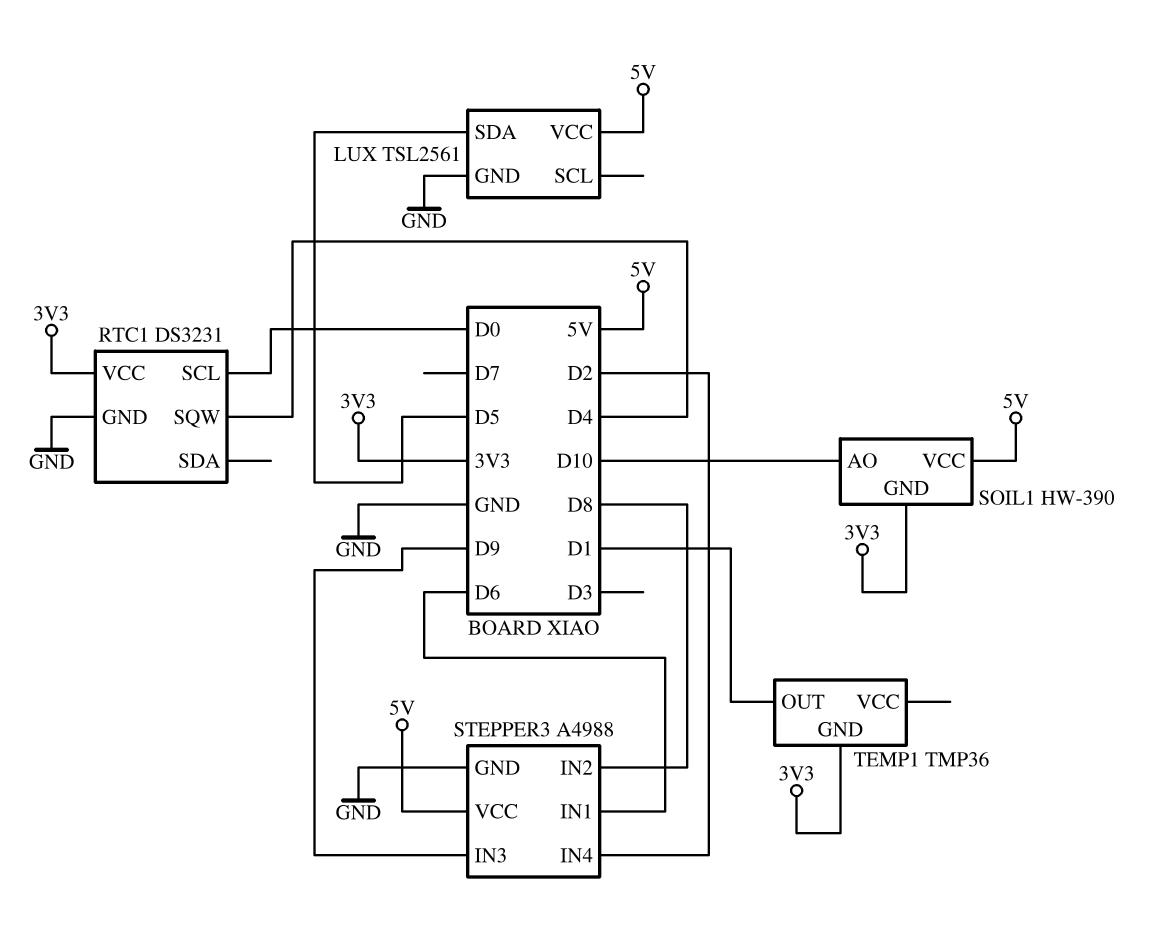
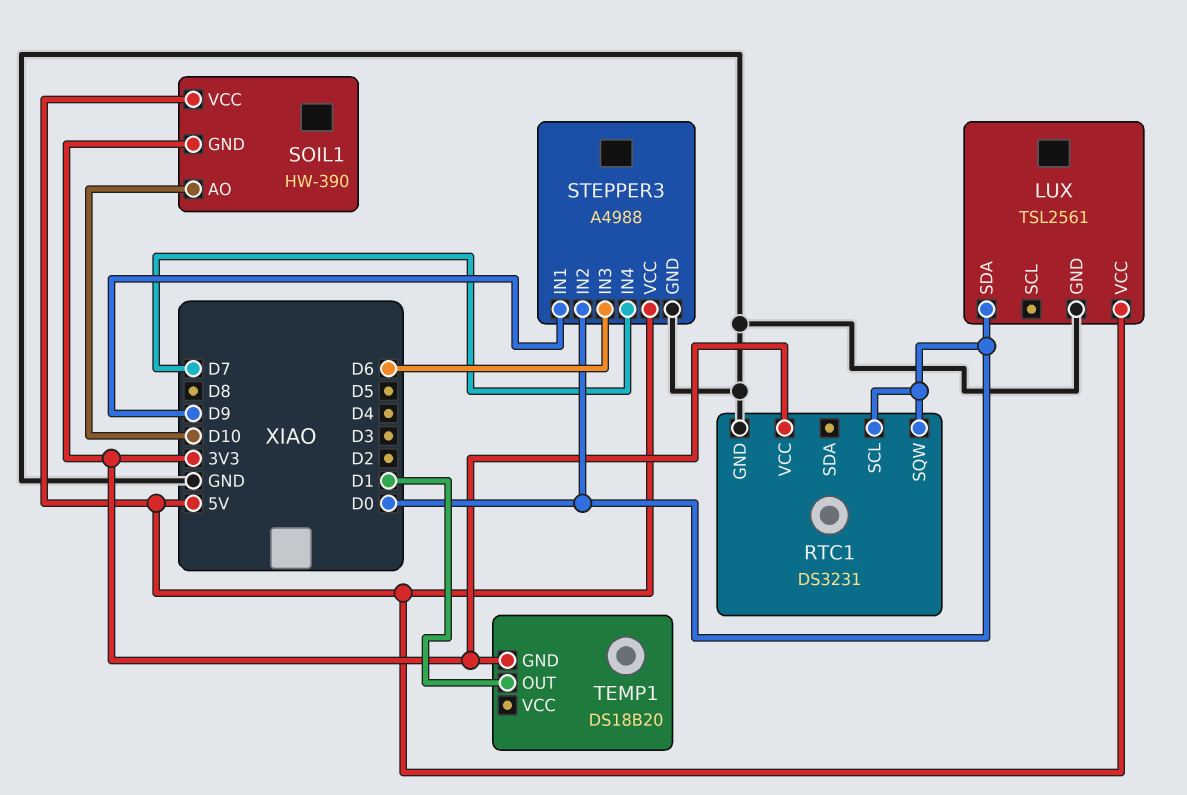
LUX pin SDA: D5 -> D0
RTC1 pin SQW: D4 -> D0
STEPPER3 pin IN1: D6 -> D9
STEPPER3 pin IN2: D8 -> D0
STEPPER3 pin IN3: D9 -> D6
STEPPER3 pin IN4: D2 -> D7
TEMP1: TMP36 -> DS18B20

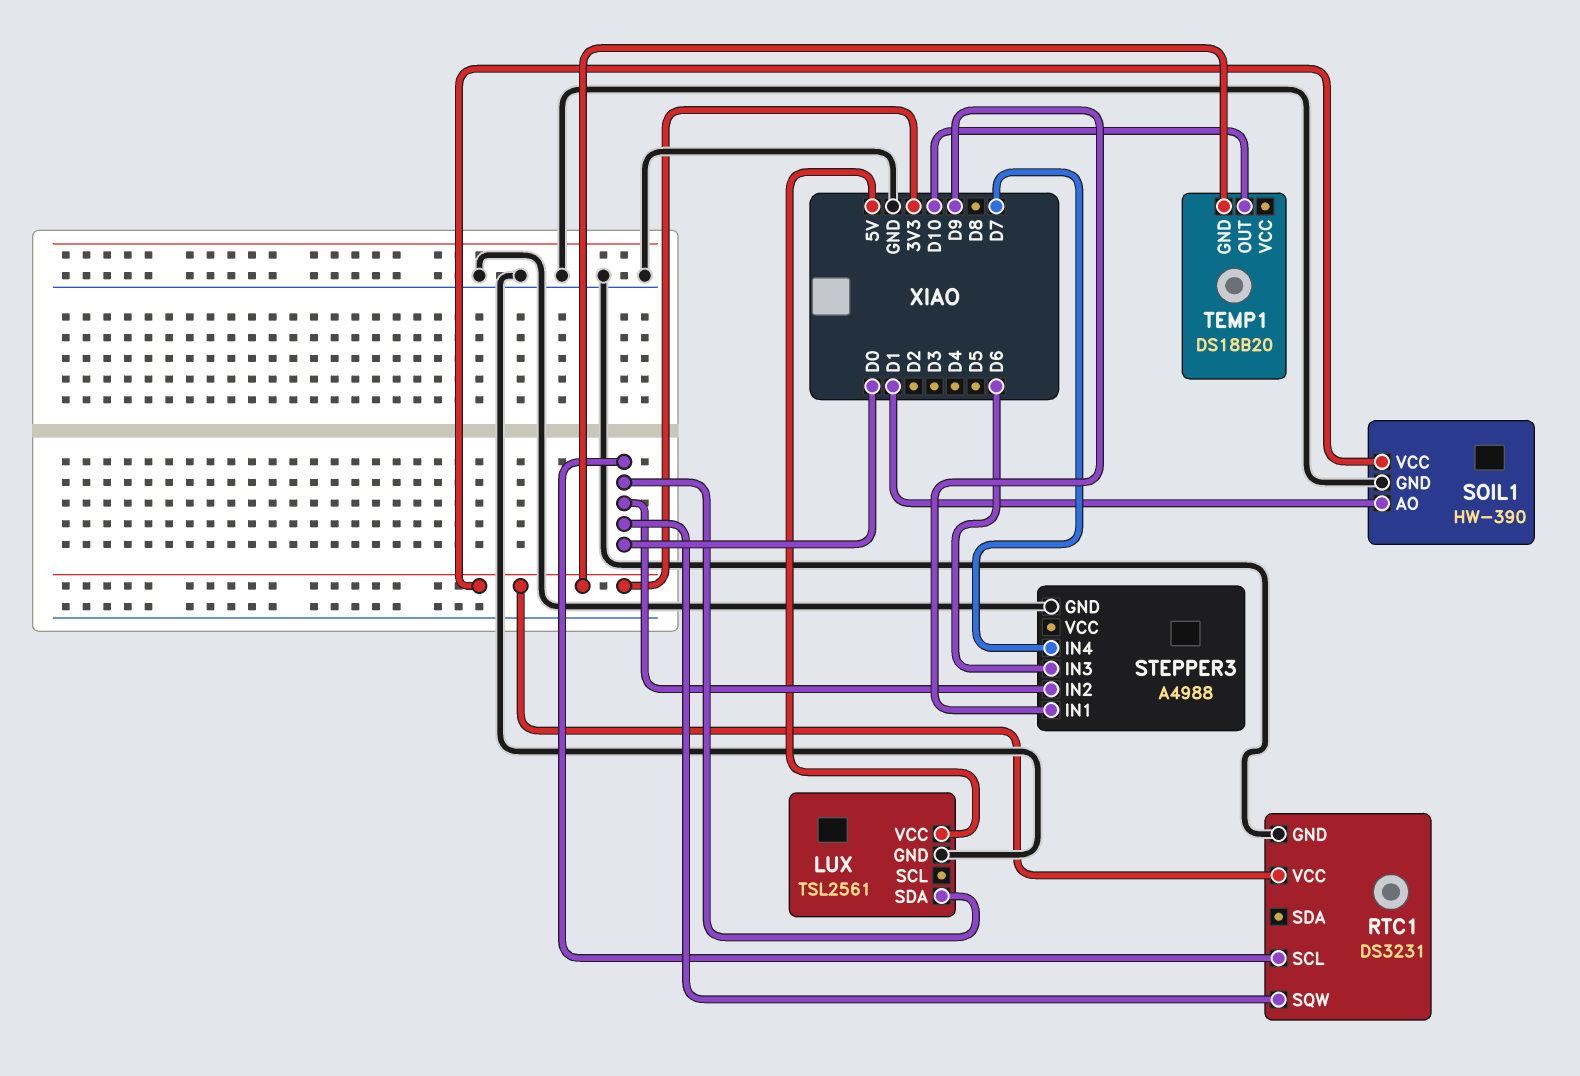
SOIL1 pin AO: D10 -> D1
SOIL1 pin GND: 3V3 -> GND
SOIL1 pin VCC: 5V -> 3V3
STEPPER3 pin VCC: 5V -> none
TEMP1 pin OUT: D1 -> D10

